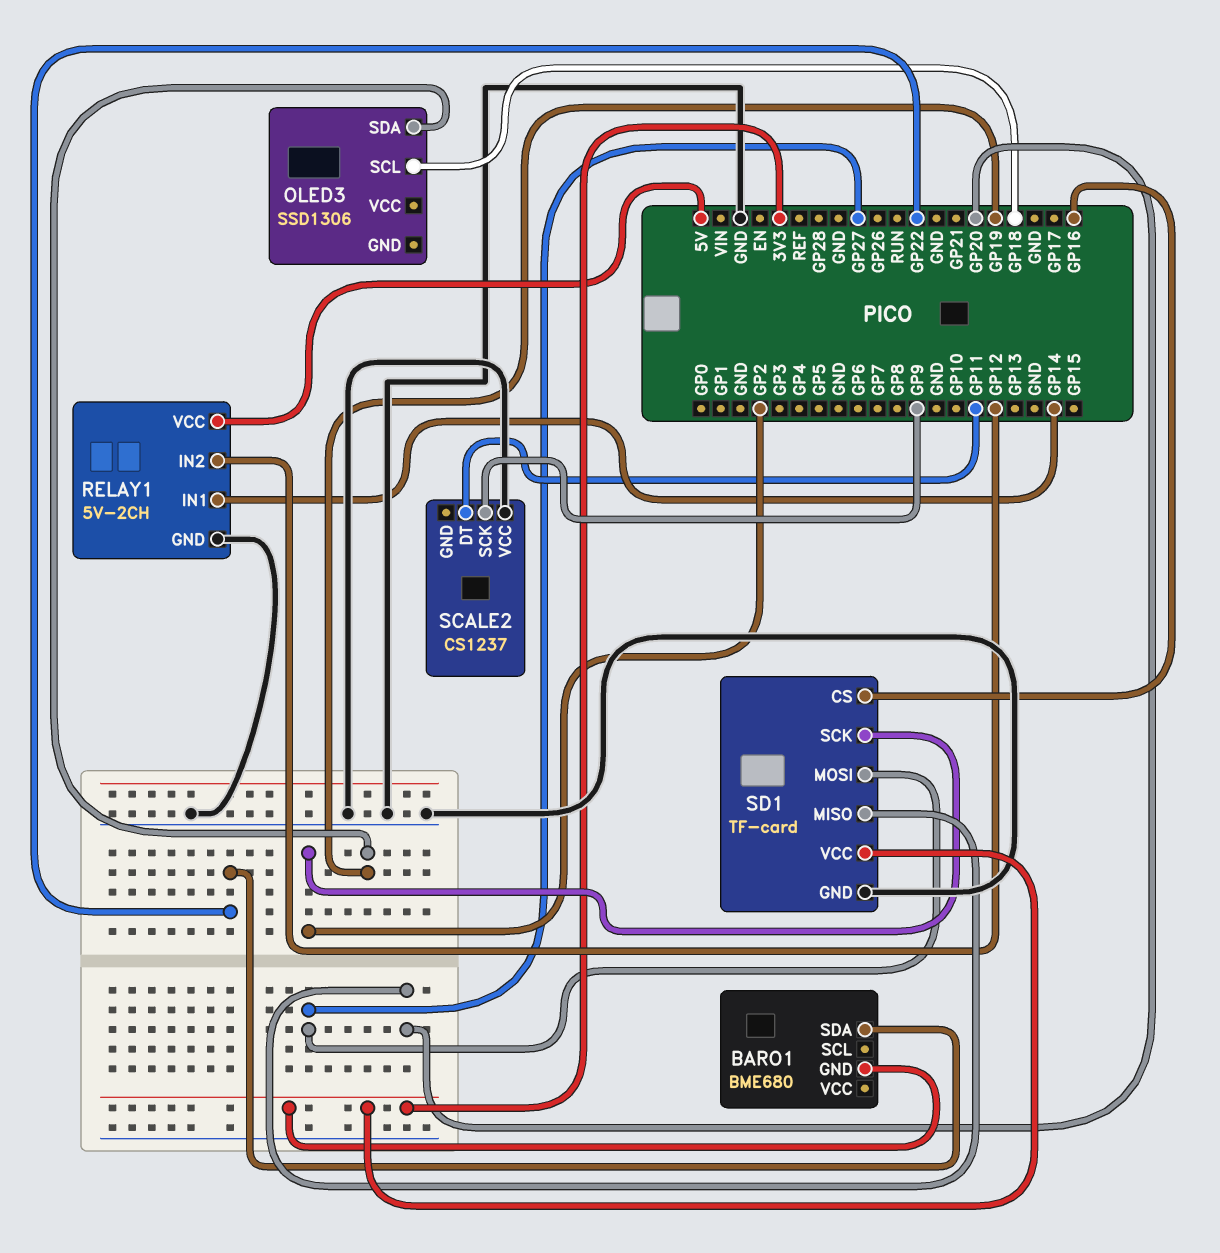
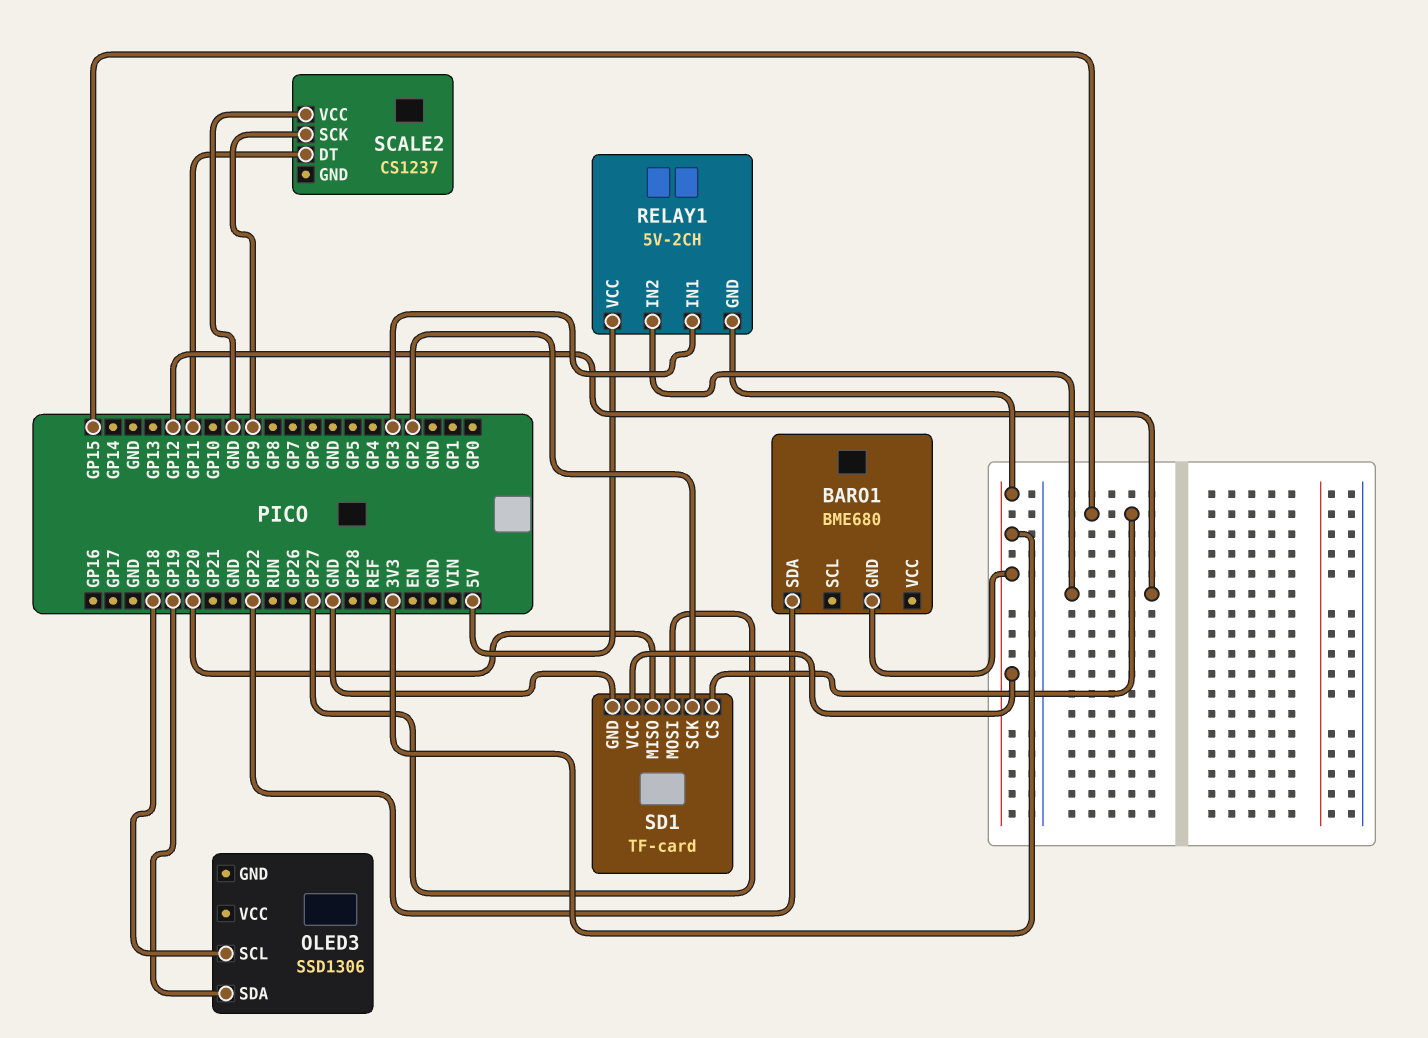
RELAY1 pin GND: GND -> 3V3
RELAY1 pin IN1: GP14 -> GP3
SD1 pin CS: GP16 -> GP15

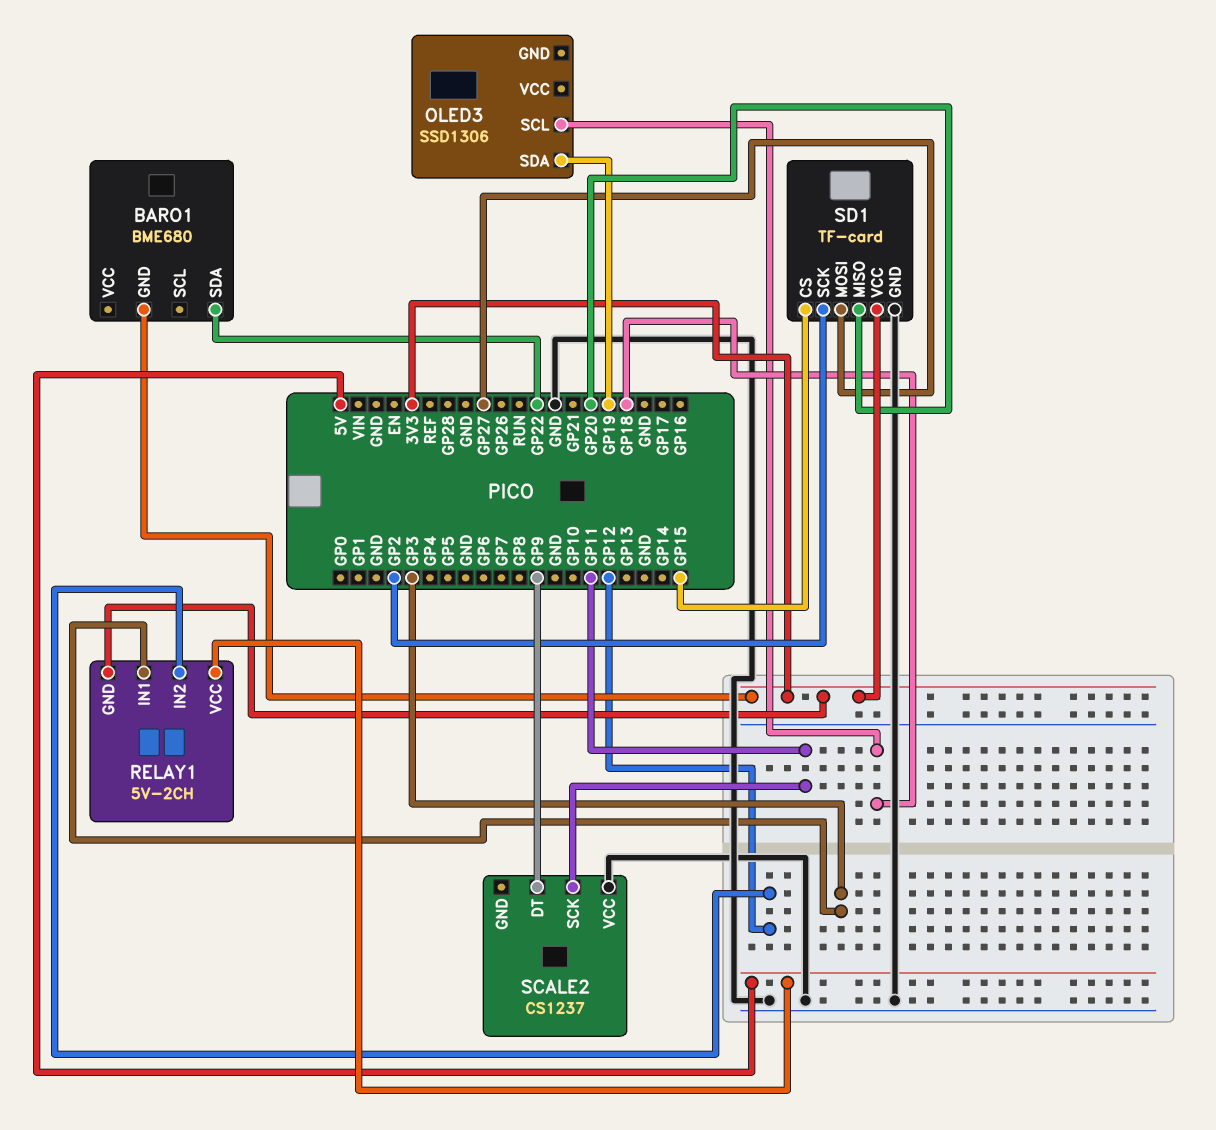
SCALE2 pin DT: GP11 -> GP9
SCALE2 pin SCK: GP9 -> GP11

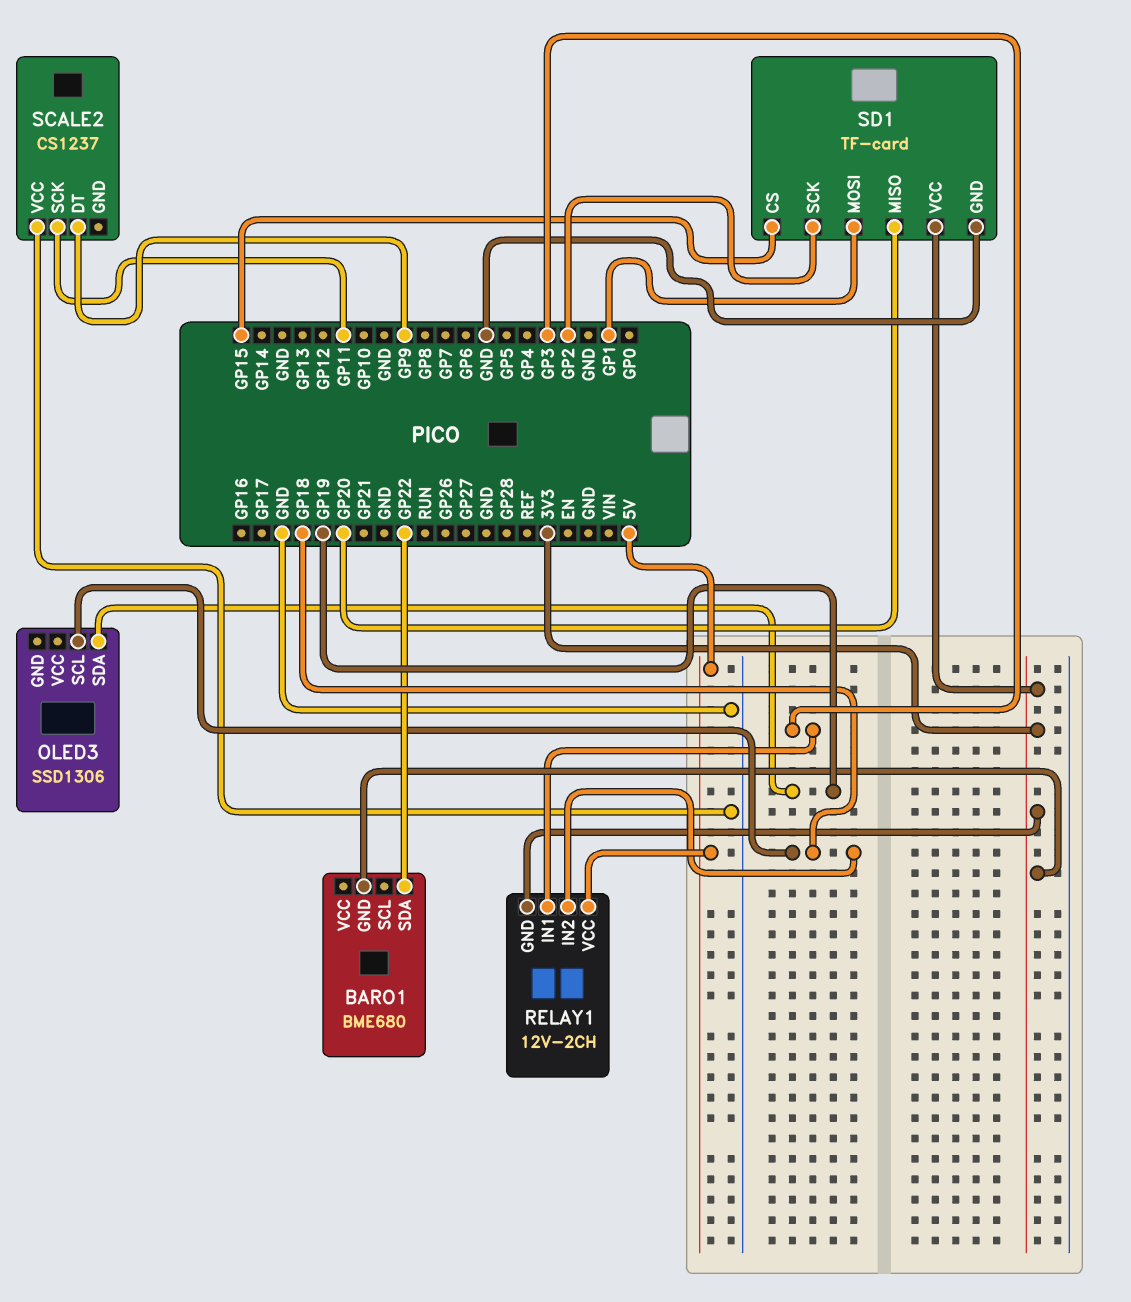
RELAY1: 5V-2CH -> 12V-2CH
RELAY1 pin IN2: GP12 -> GP18
SD1 pin MOSI: GP27 -> GP1

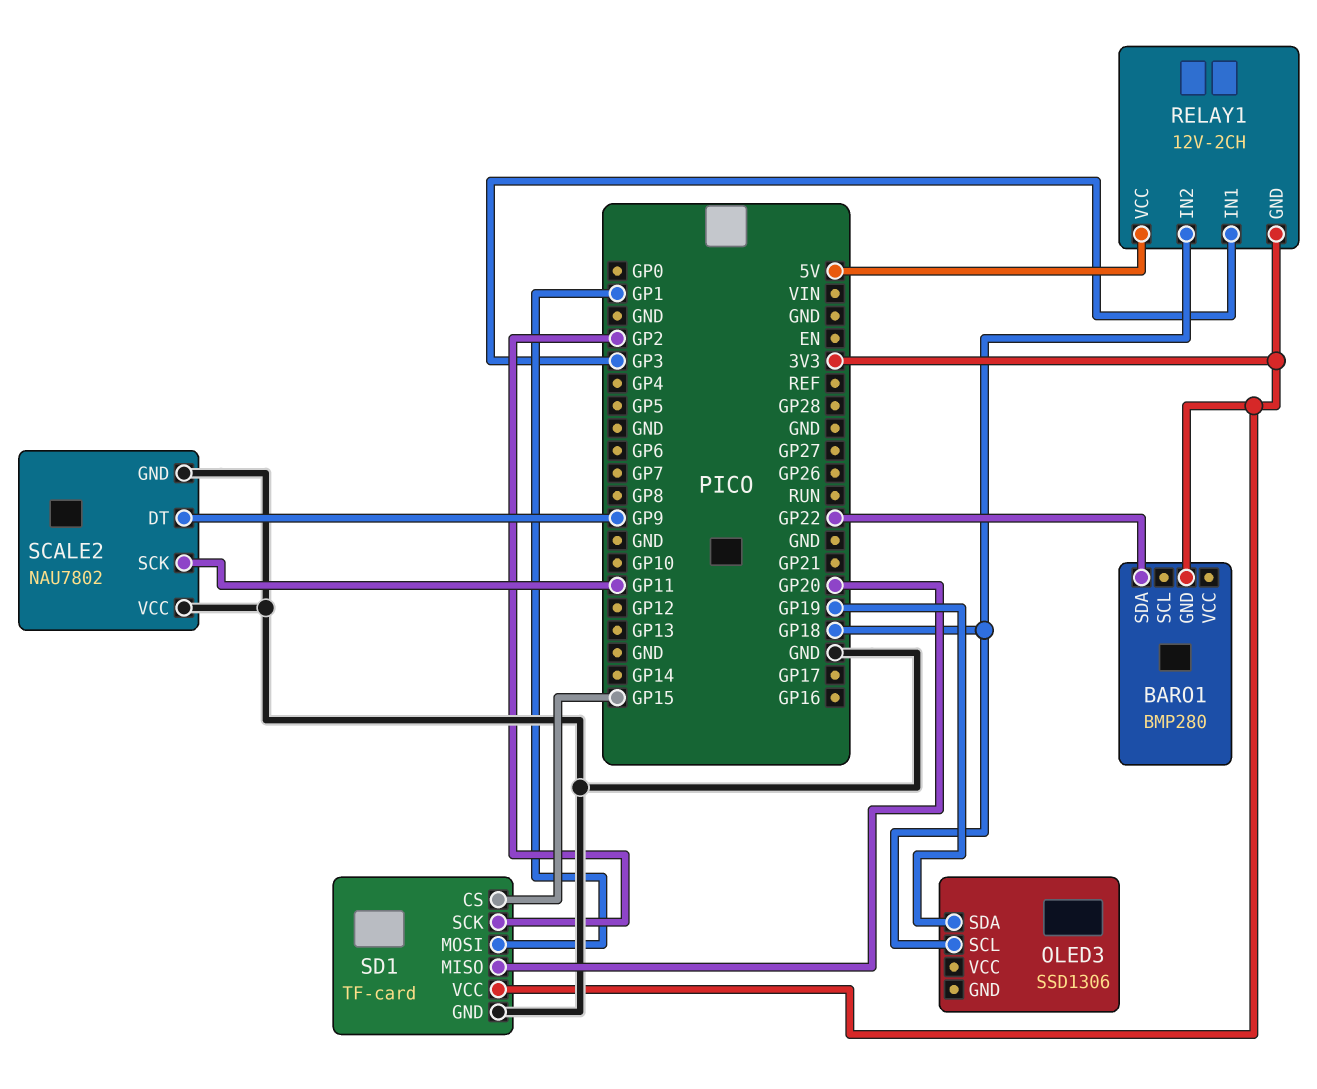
BARO1: BME680 -> BMP280
SCALE2: CS1237 -> NAU7802
SCALE2 pin GND: none -> GND

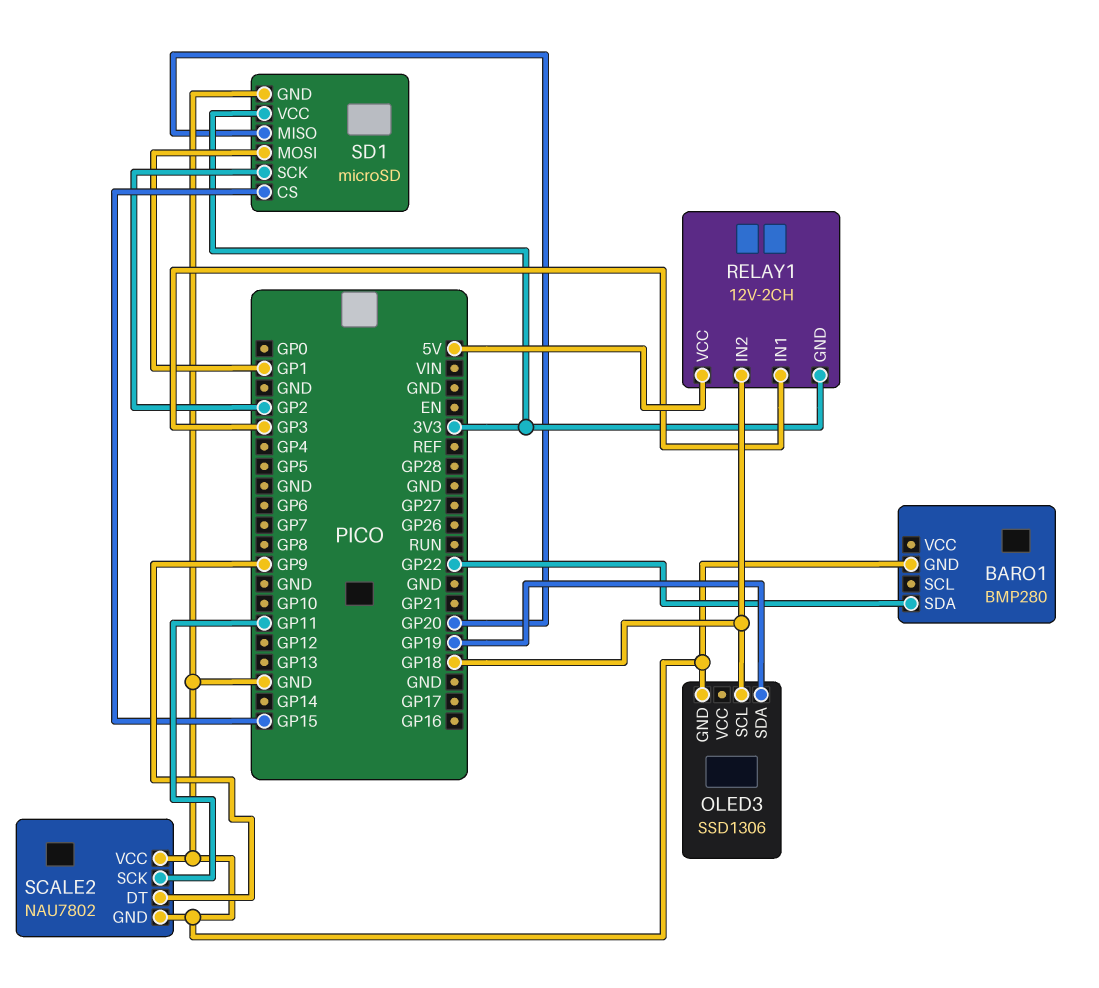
BARO1 pin GND: 3V3 -> GND
OLED3 pin GND: none -> GND
SD1: TF-card -> microSD

